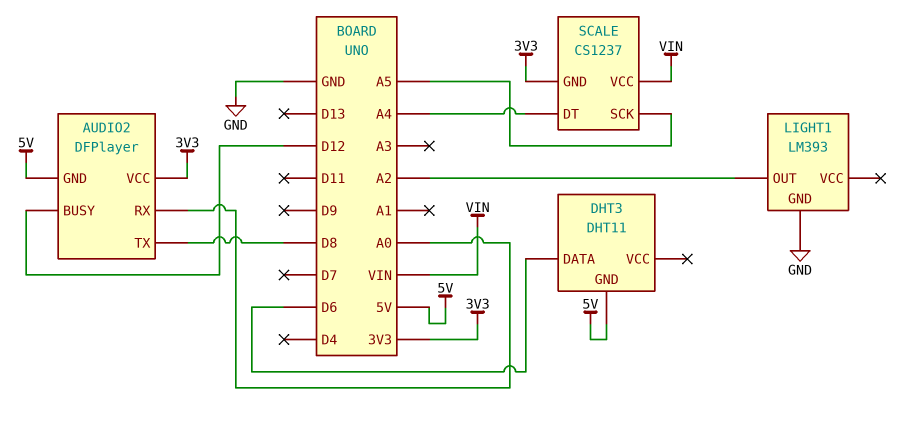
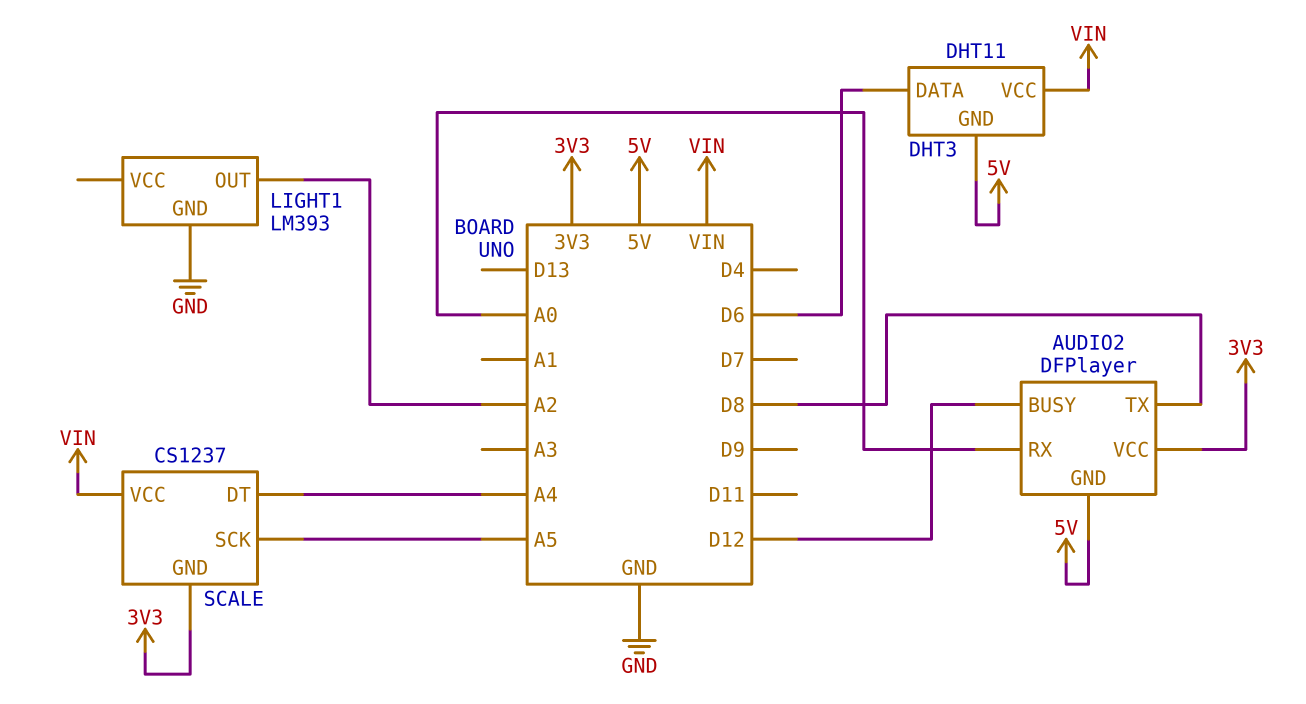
DHT3 pin VCC: none -> VIN

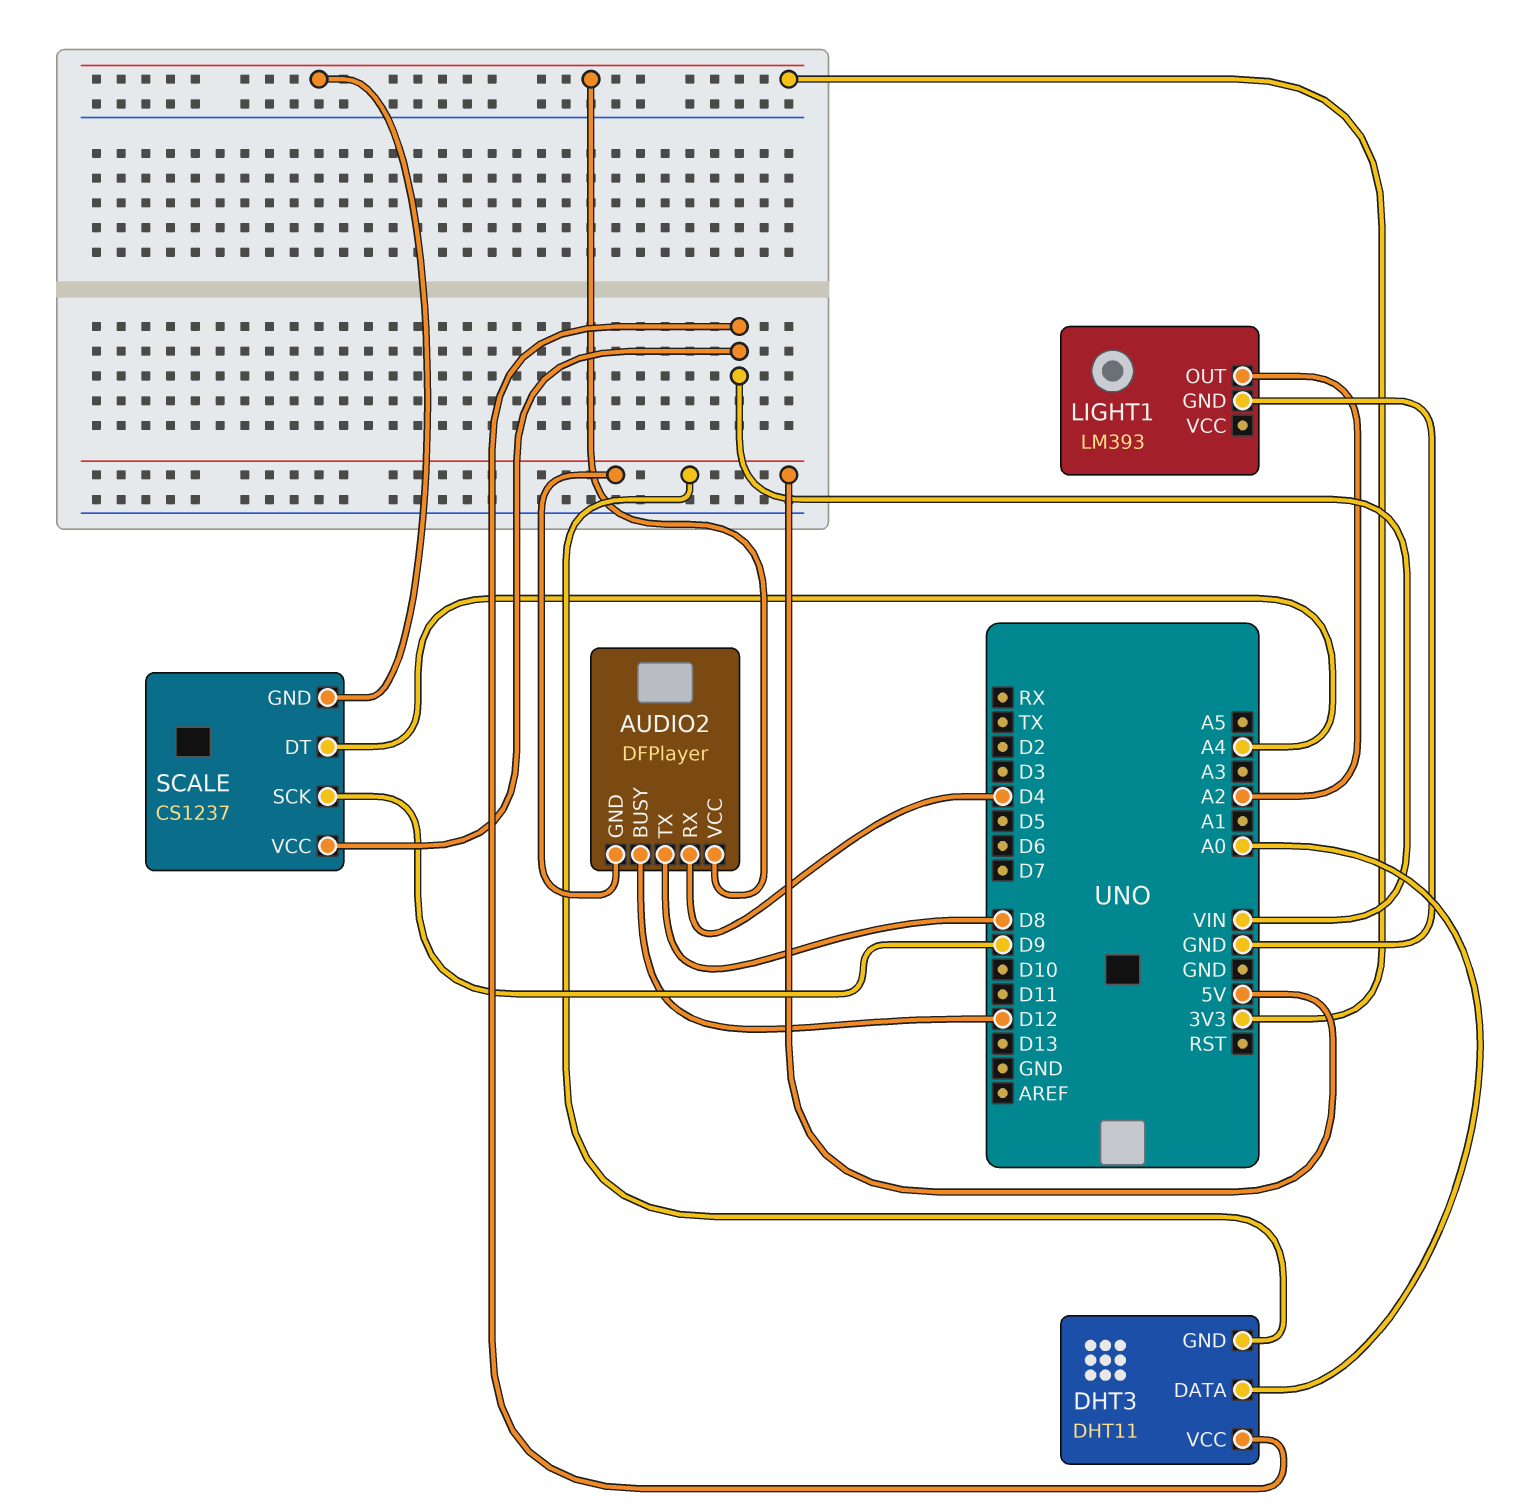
AUDIO2 pin RX: A0 -> D4
DHT3 pin DATA: D6 -> A0
SCALE pin SCK: A5 -> D9

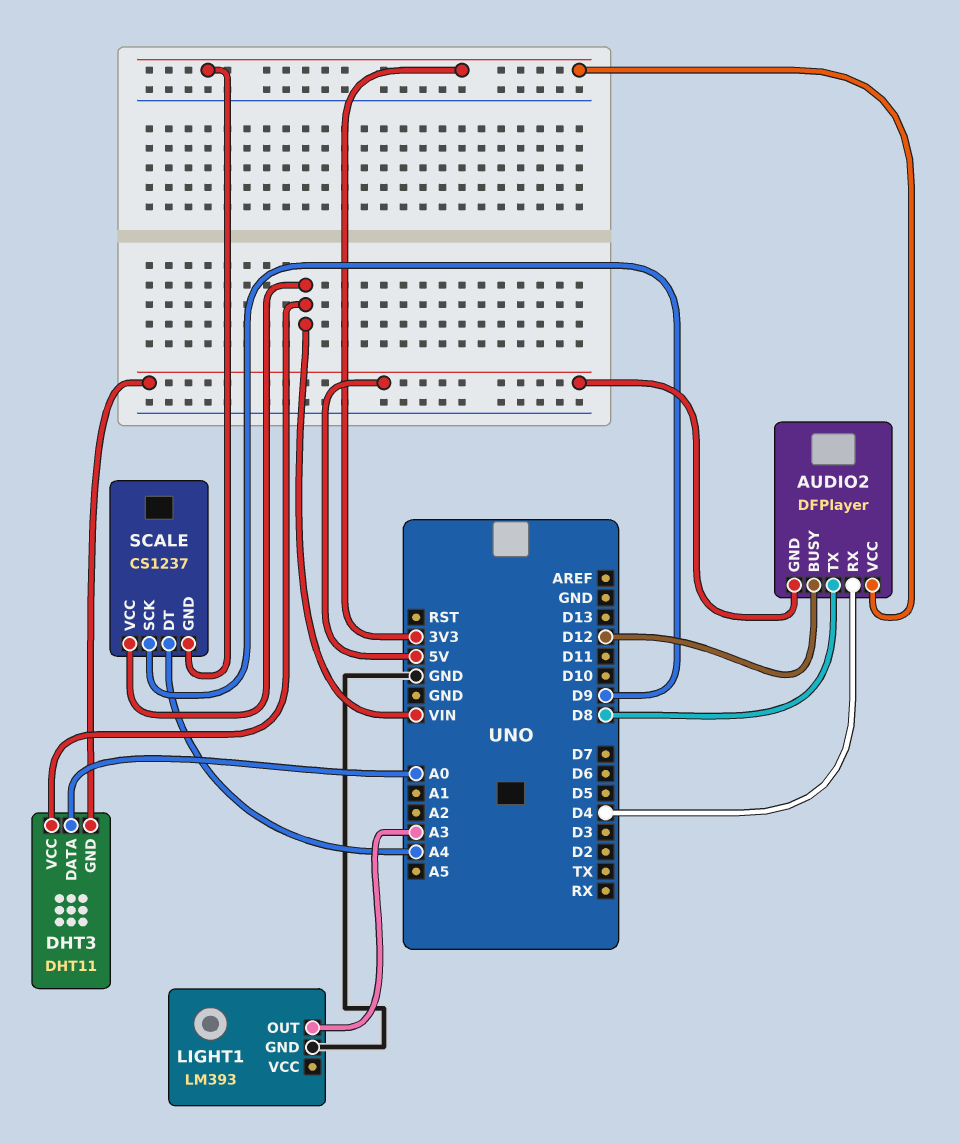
LIGHT1 pin OUT: A2 -> A3

